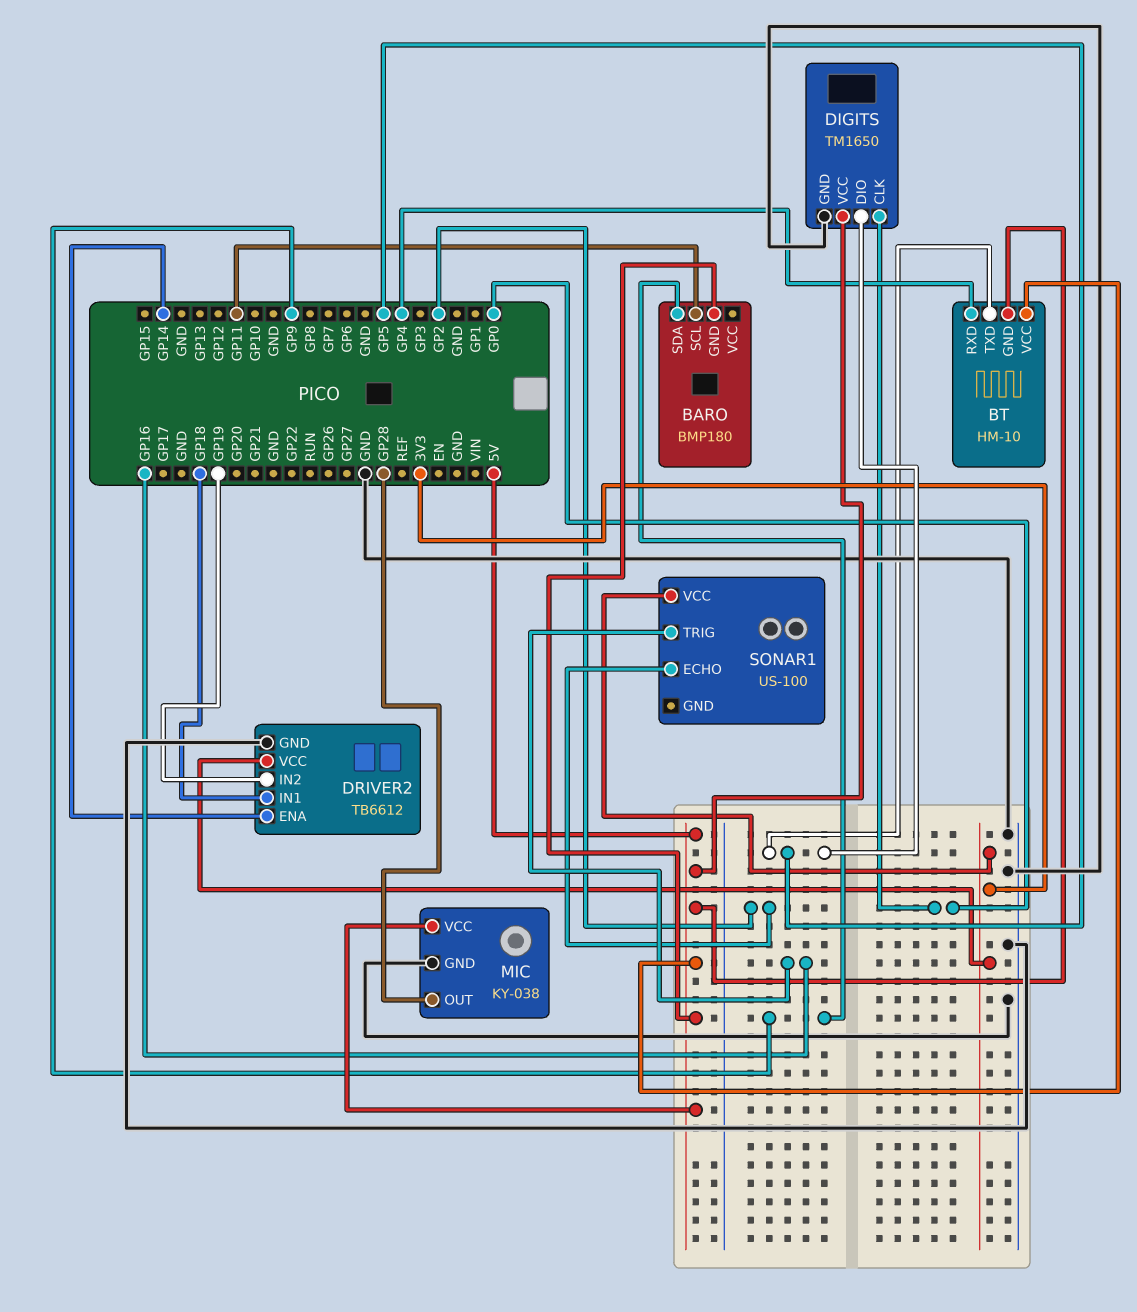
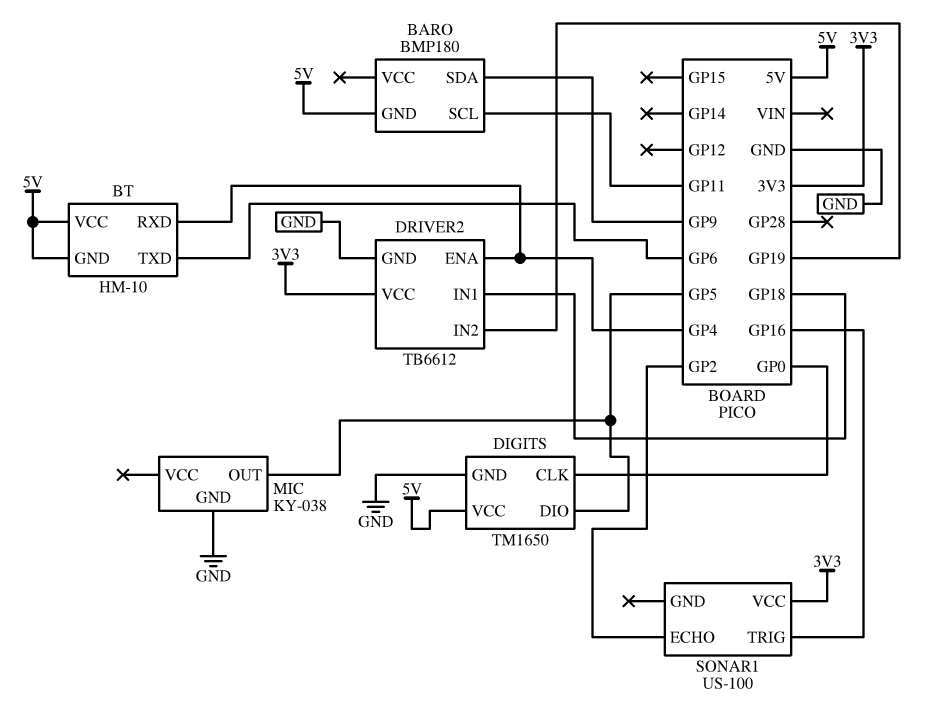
BT pin TXD: GP5 -> GP6
DRIVER2 pin ENA: GP14 -> GP4
MIC pin OUT: GP28 -> GP5
MIC pin VCC: 5V -> none

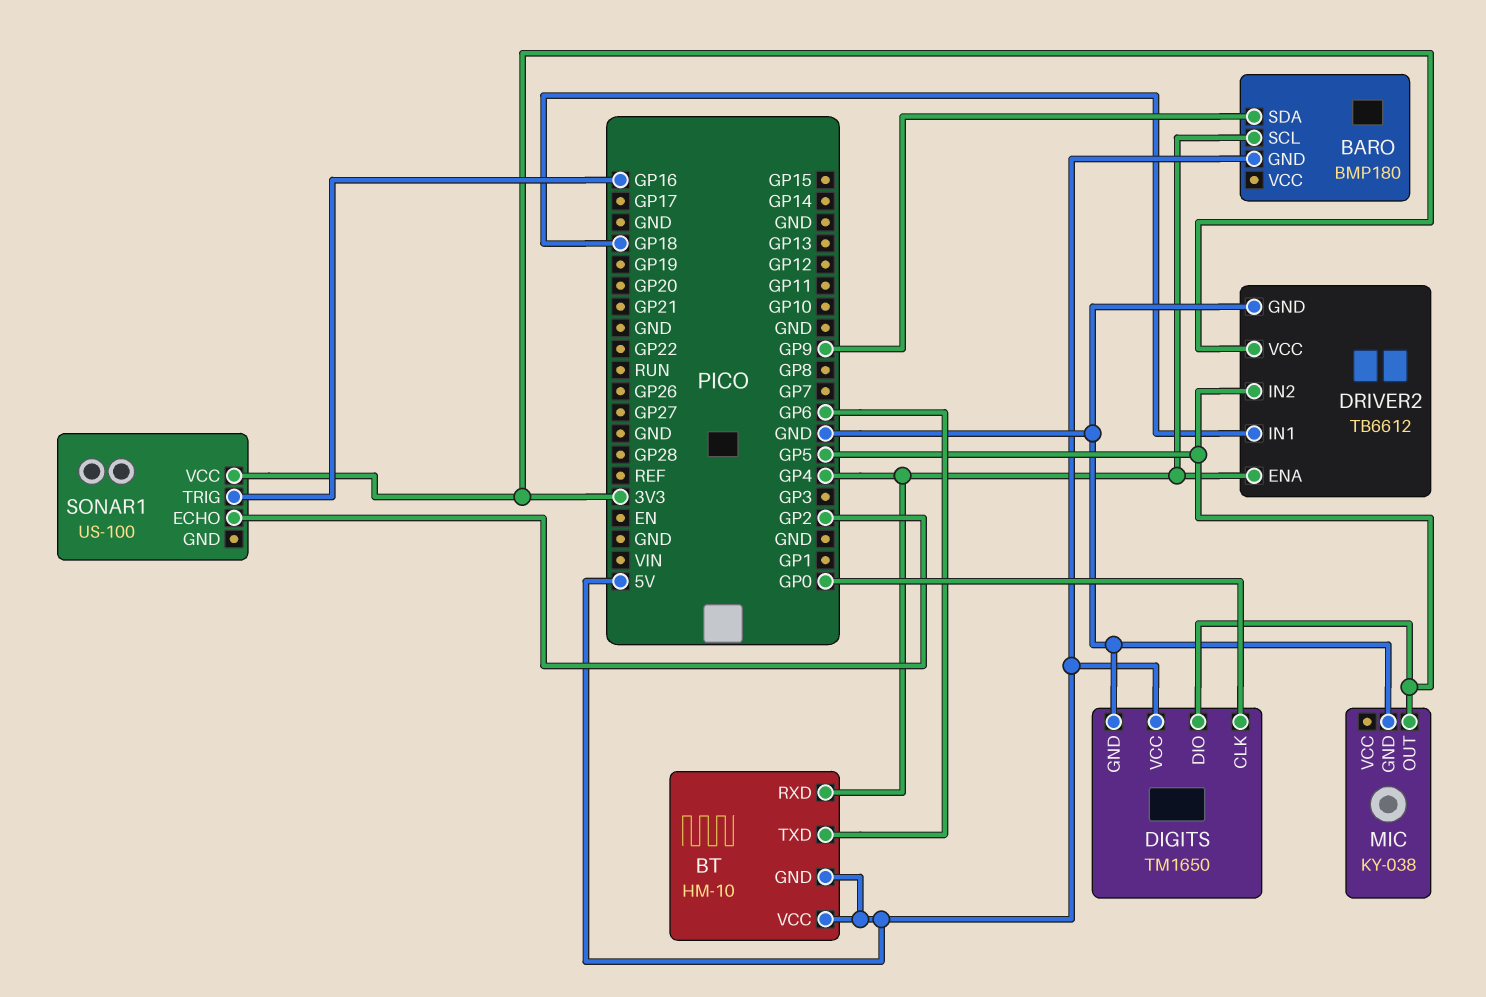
BARO pin SCL: GP11 -> GP4
DRIVER2 pin IN2: GP19 -> GP5

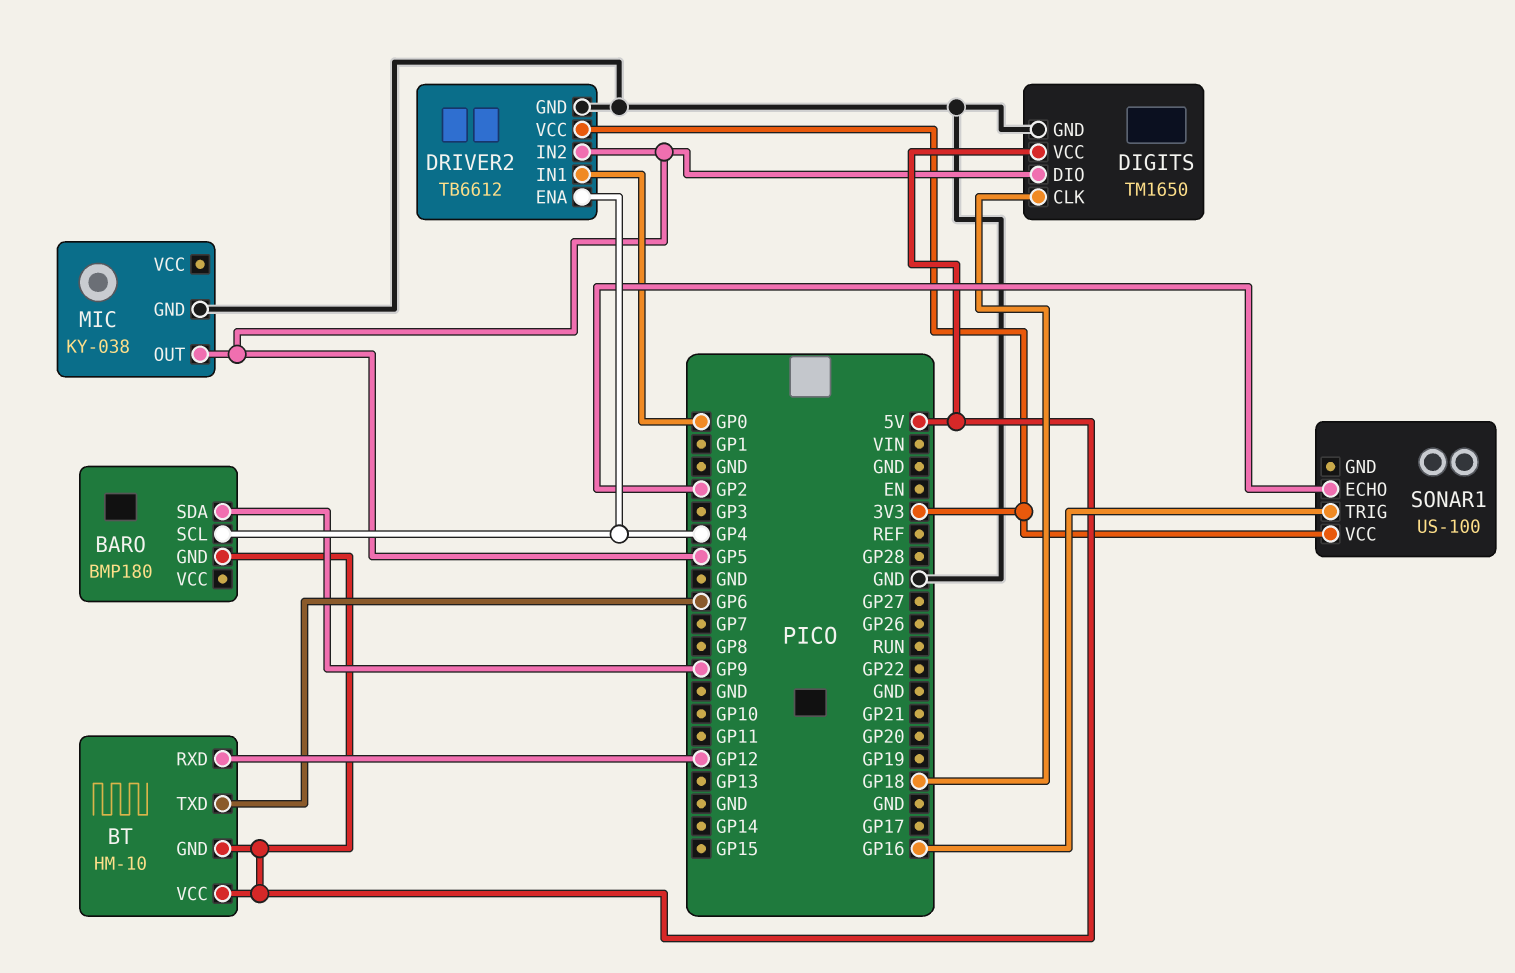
BT pin RXD: GP4 -> GP12
DIGITS pin CLK: GP0 -> GP18
DRIVER2 pin IN1: GP18 -> GP0

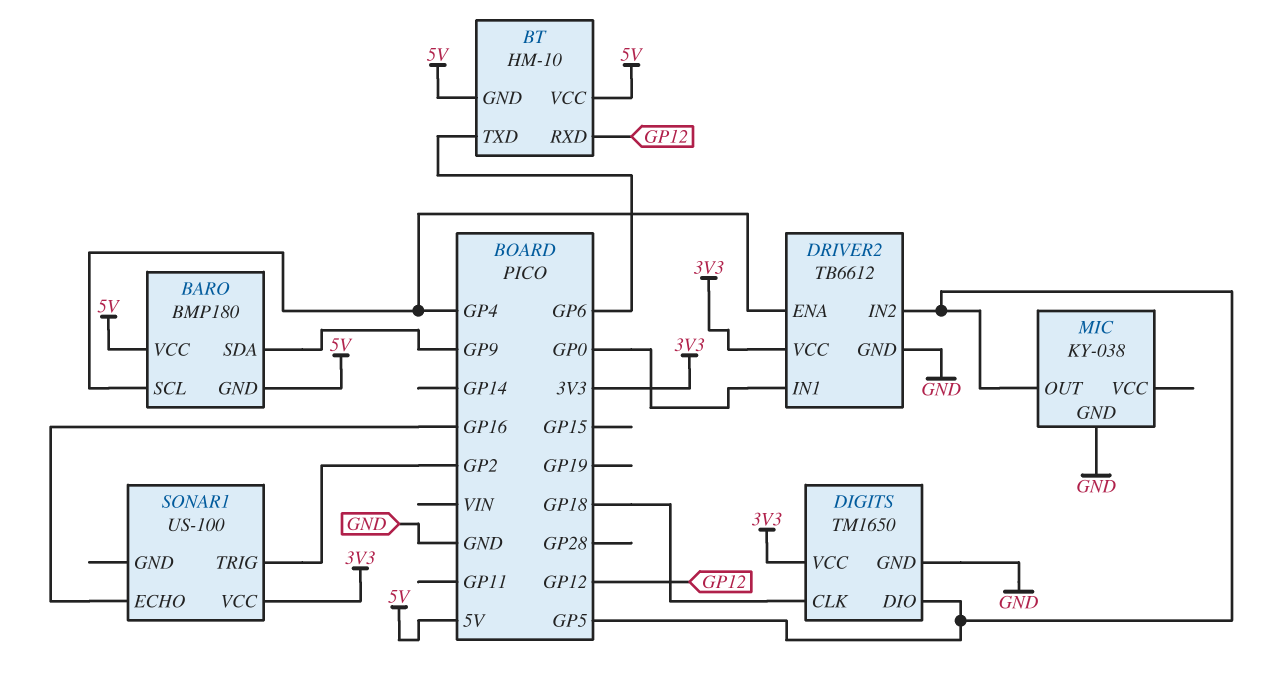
BARO pin VCC: none -> 5V
DIGITS pin VCC: 5V -> 3V3
SONAR1 pin ECHO: GP2 -> GP16
SONAR1 pin TRIG: GP16 -> GP2

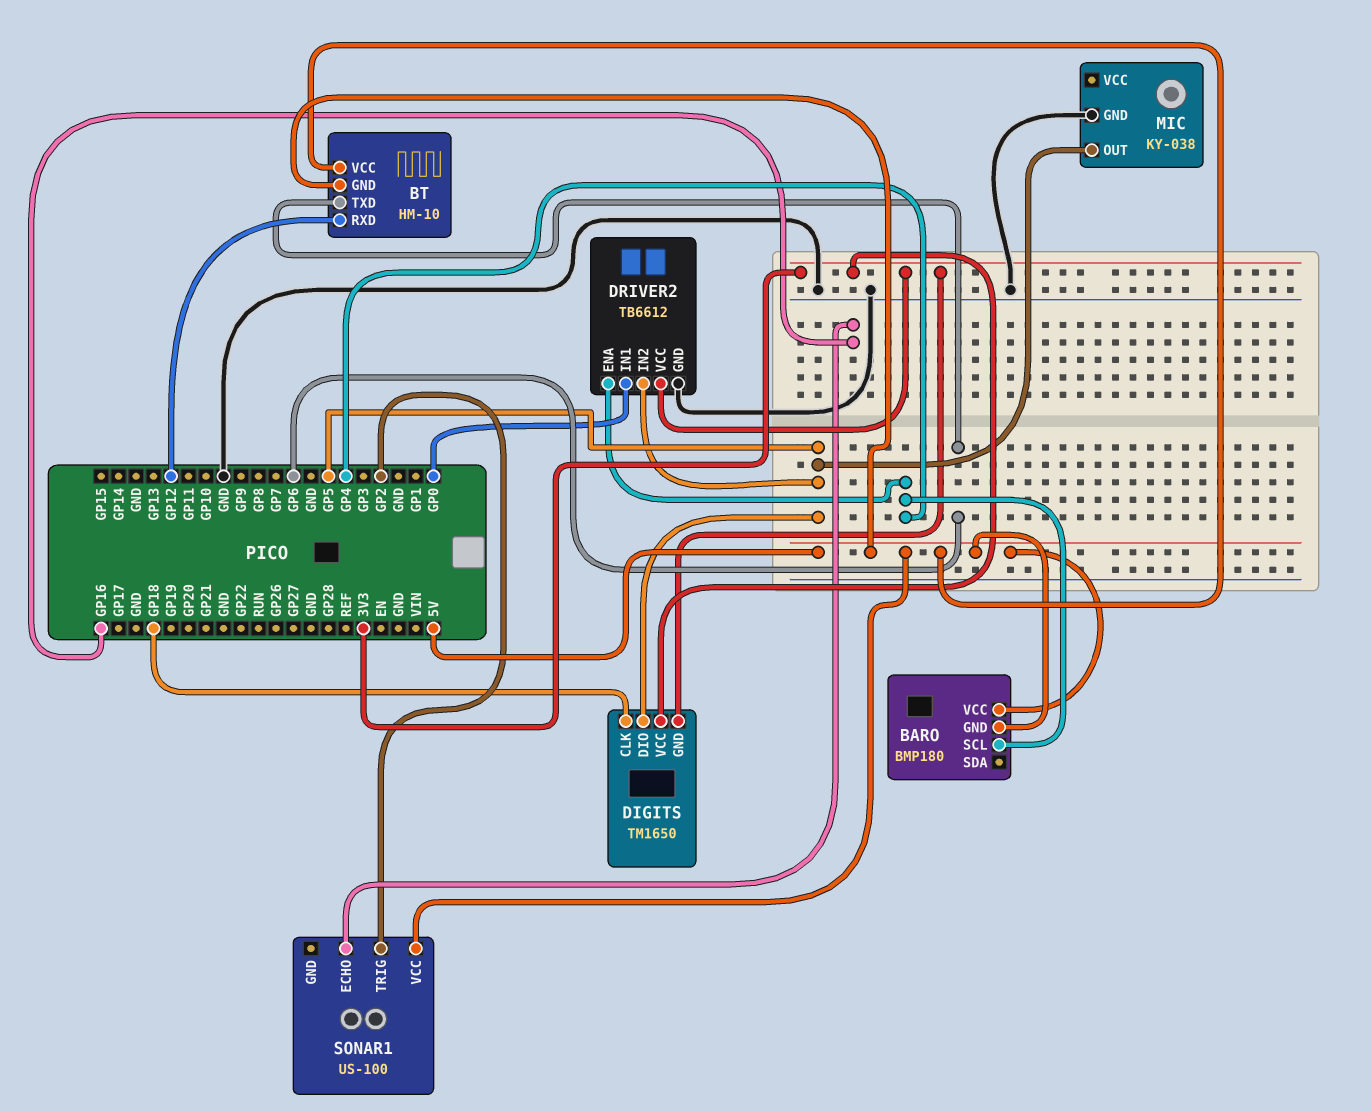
BARO pin SDA: GP9 -> none
DIGITS pin GND: GND -> 3V3
SONAR1 pin VCC: 3V3 -> 5V

